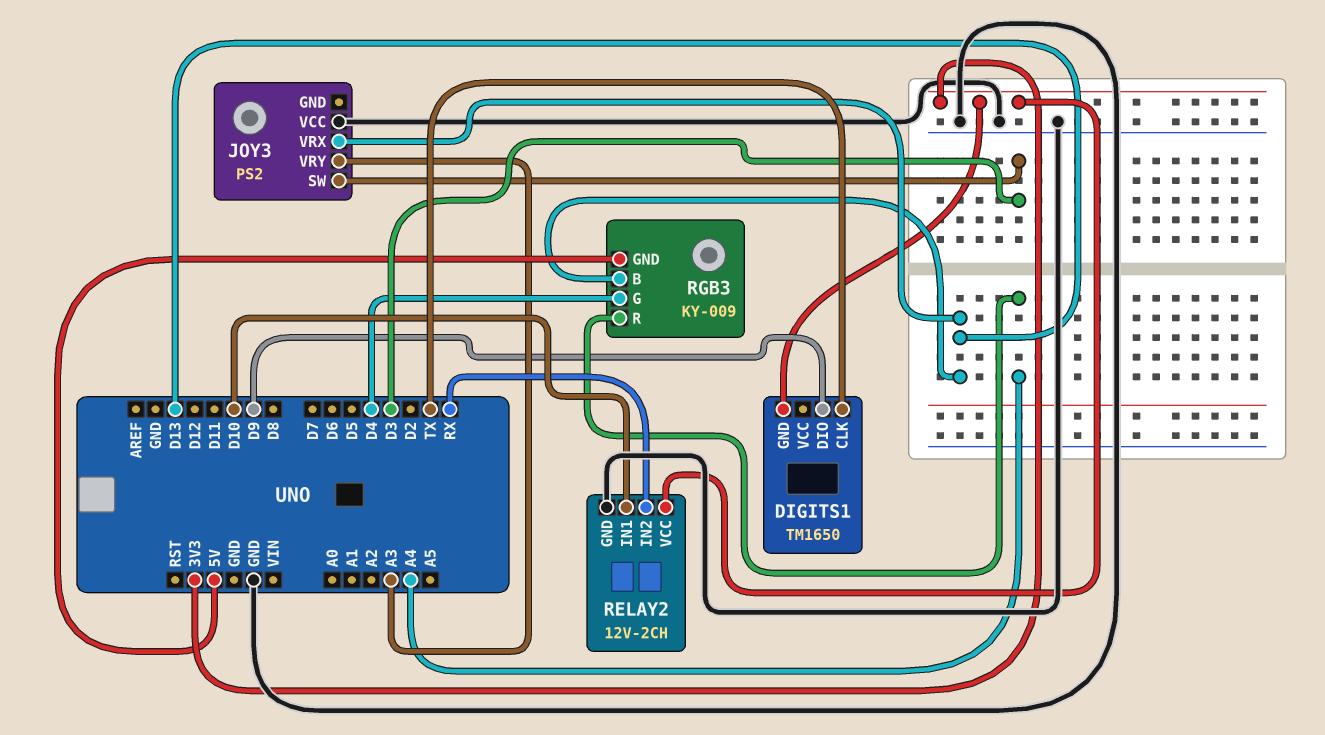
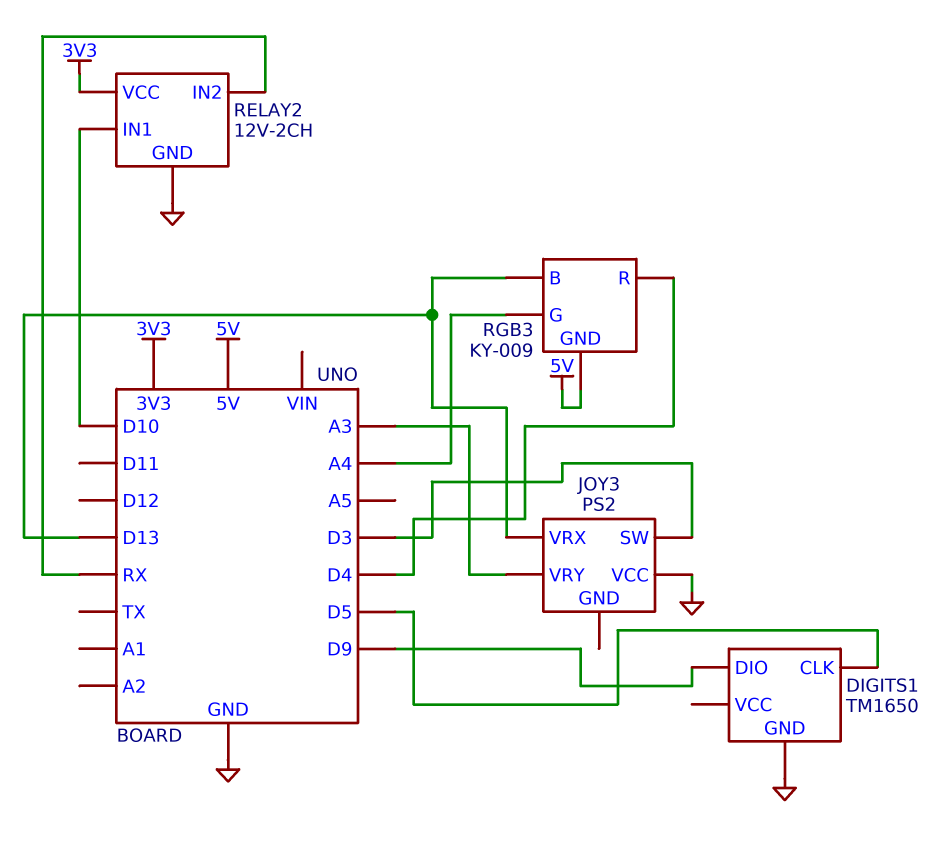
DIGITS1 pin CLK: TX -> D5
DIGITS1 pin GND: 3V3 -> GND
RGB3 pin G: D4 -> A4
RGB3 pin R: A4 -> D4

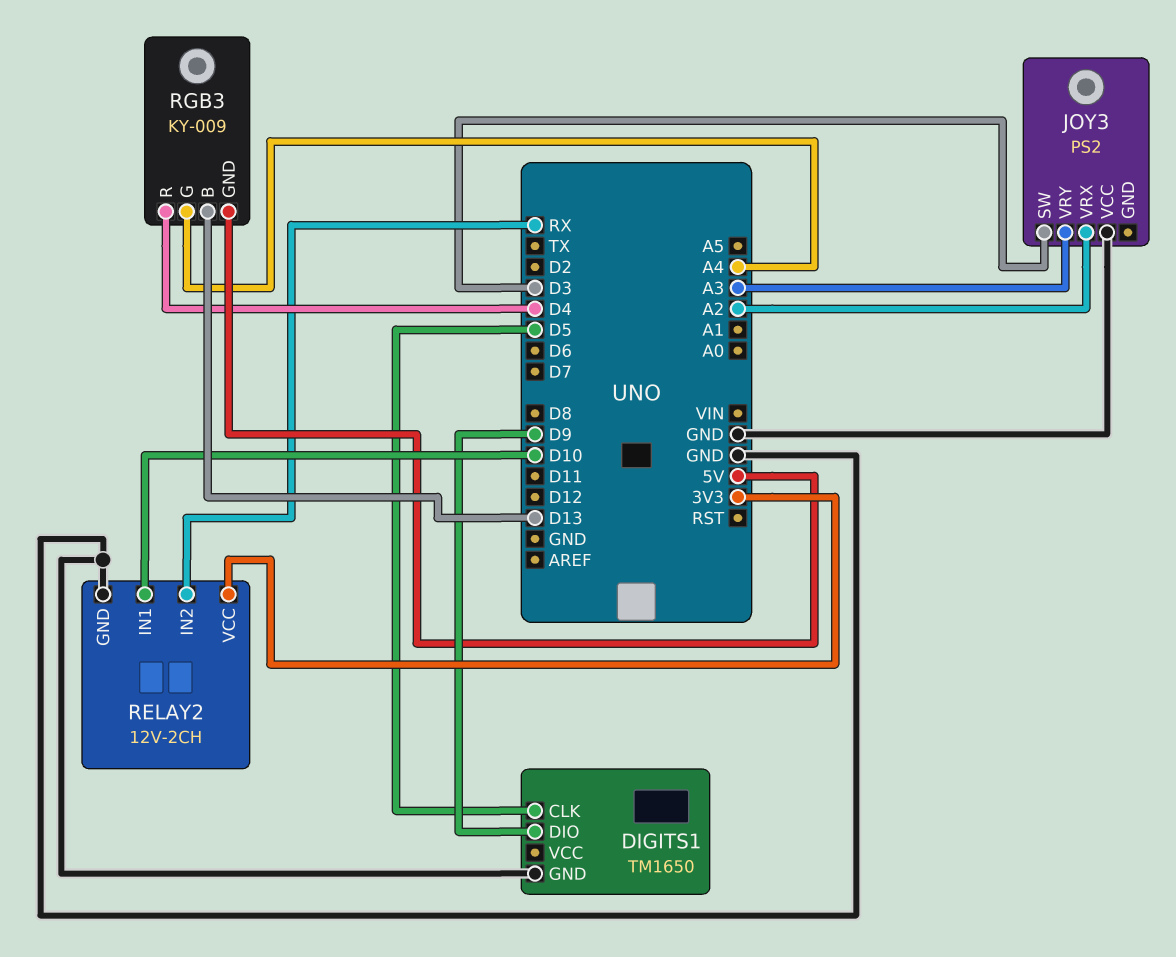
JOY3 pin VRX: D13 -> A2

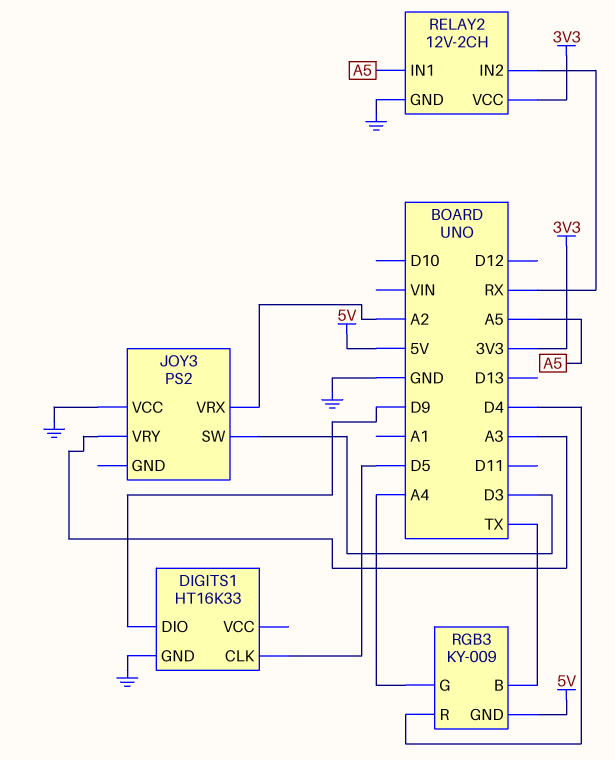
DIGITS1: TM1650 -> HT16K33
RELAY2 pin IN1: D10 -> A5
RGB3 pin B: D13 -> TX

